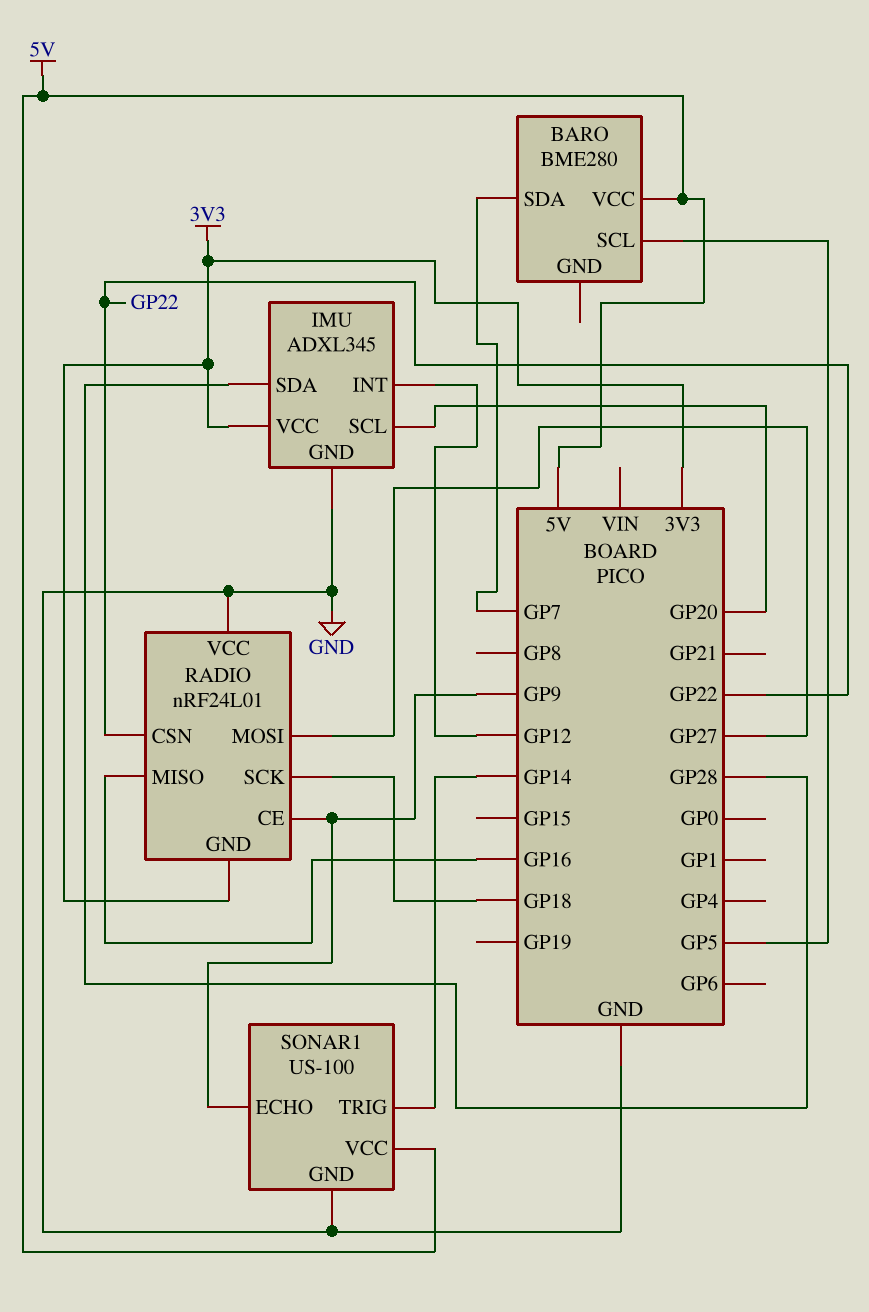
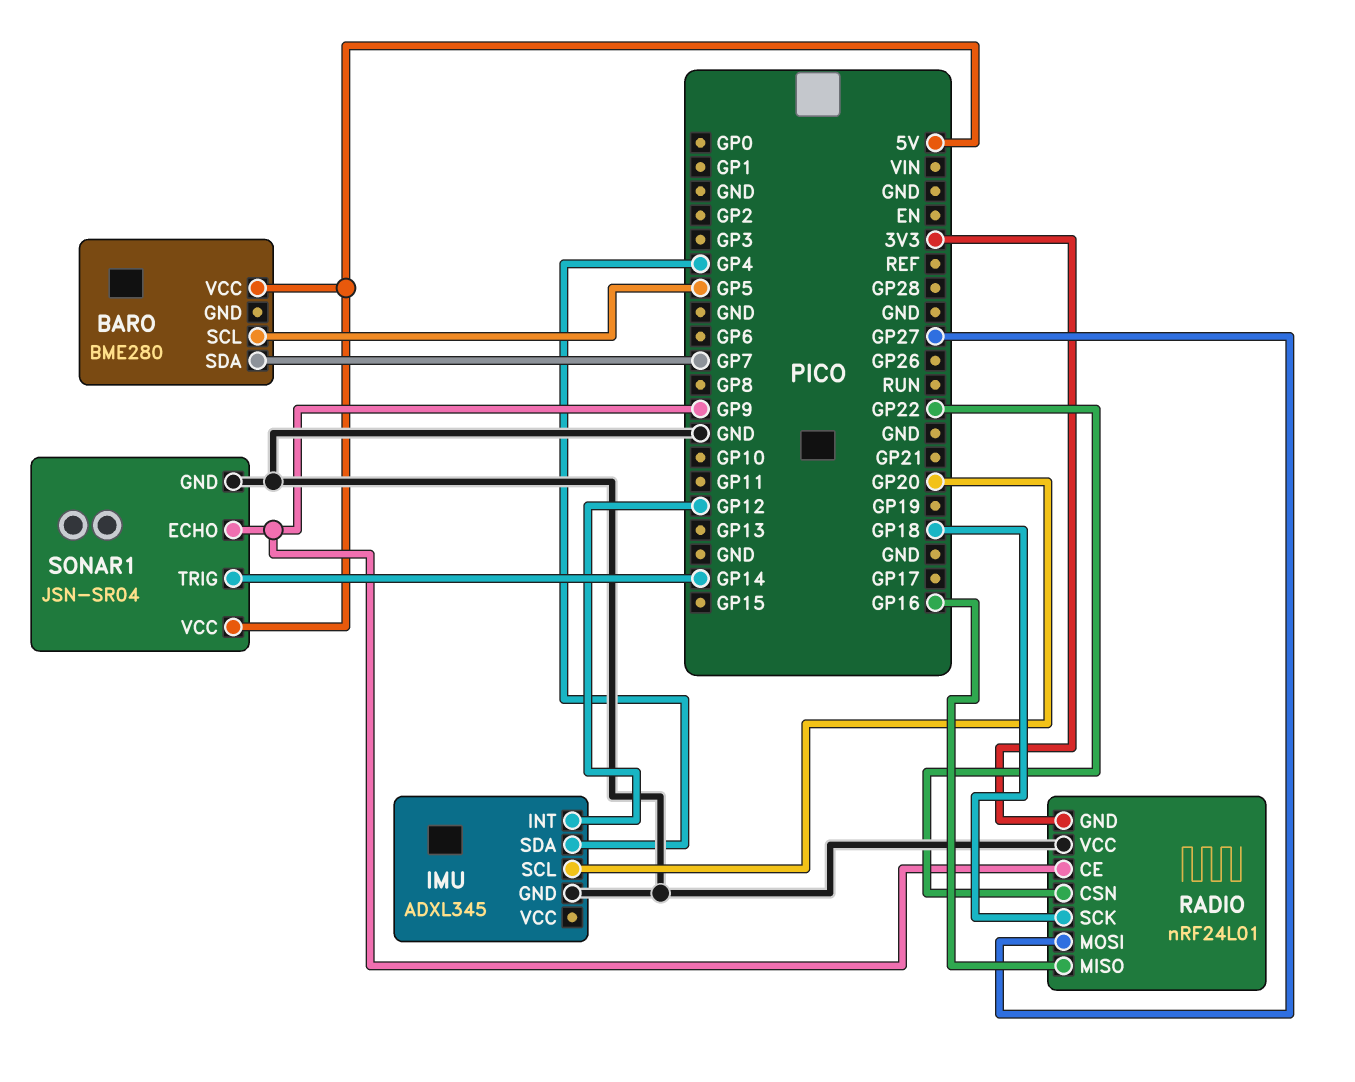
IMU pin SDA: GP28 -> GP4
IMU pin VCC: 3V3 -> none
SONAR1: US-100 -> JSN-SR04

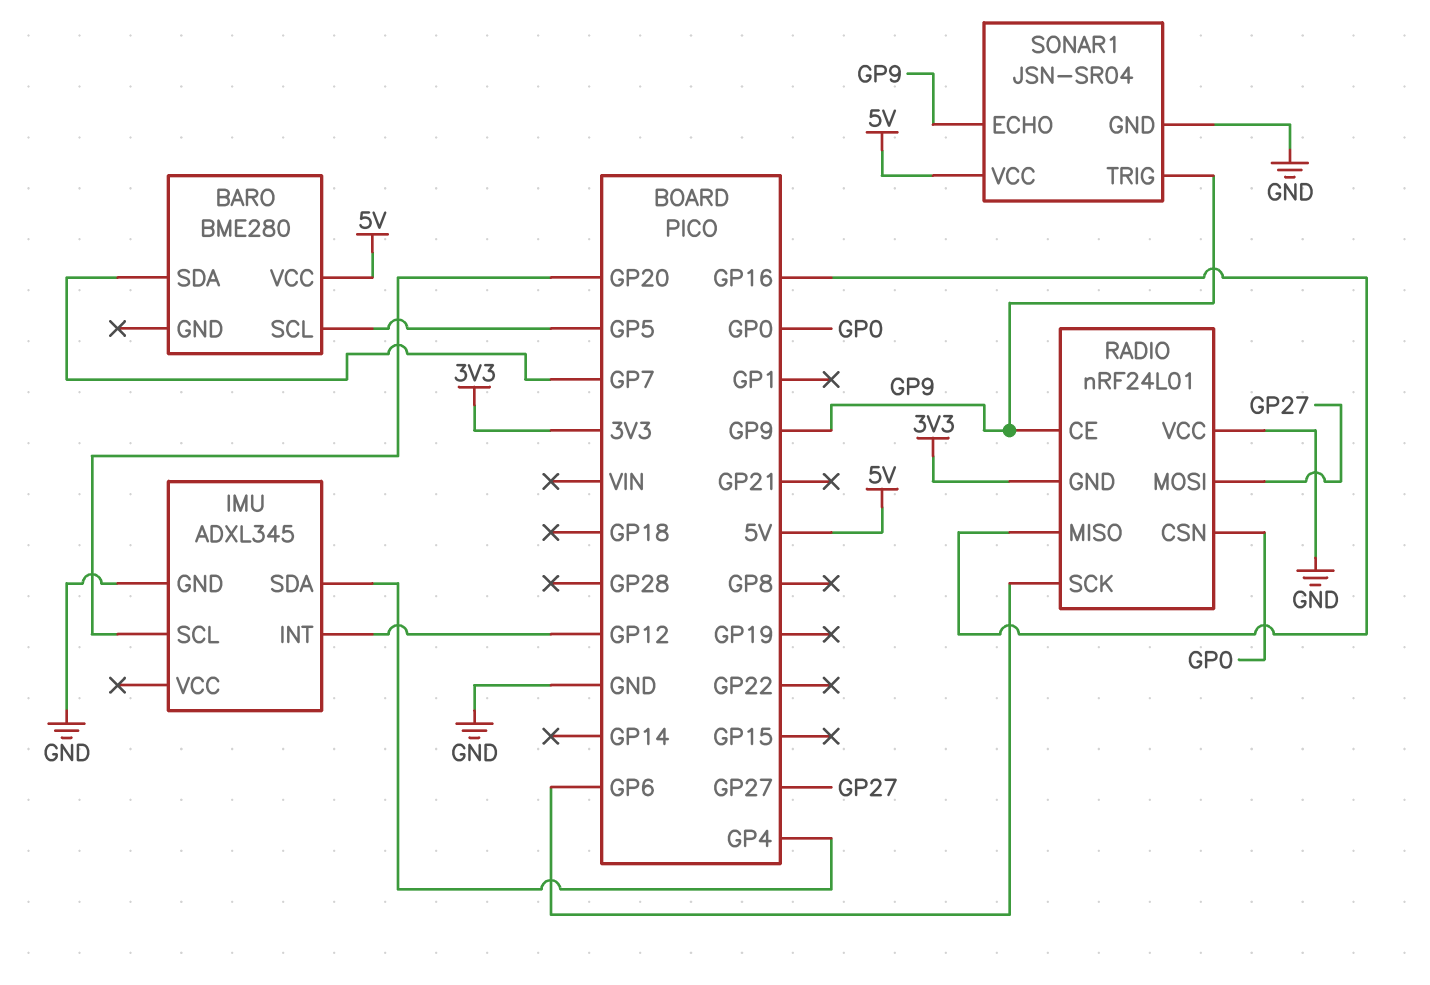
RADIO pin CSN: GP22 -> GP0
RADIO pin SCK: GP18 -> GP6
SONAR1 pin TRIG: GP14 -> GP9

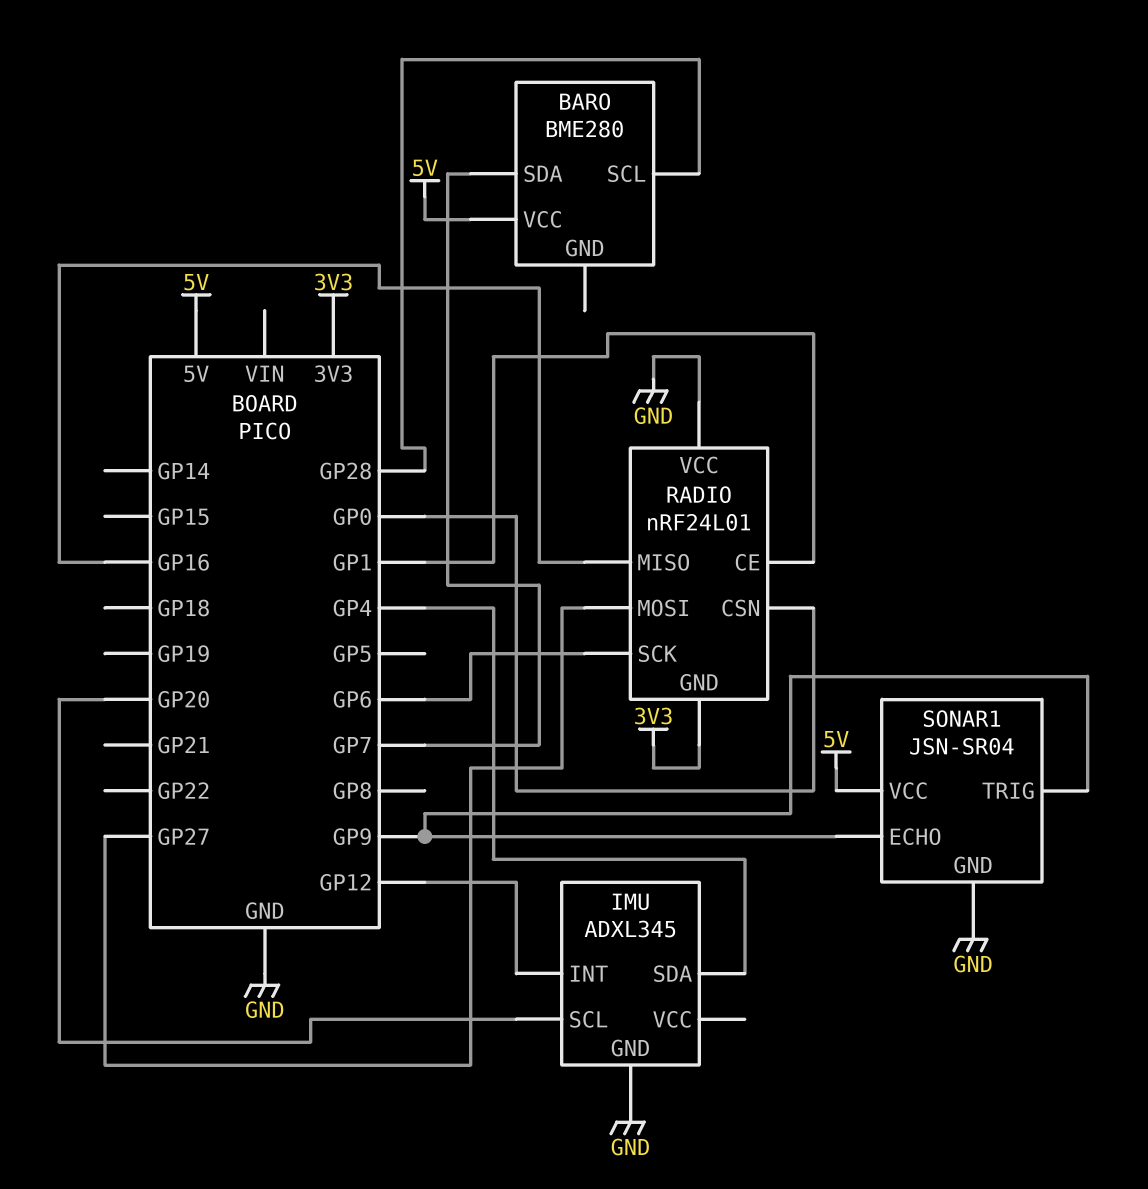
BARO pin SCL: GP5 -> GP28
RADIO pin CE: GP9 -> GP1

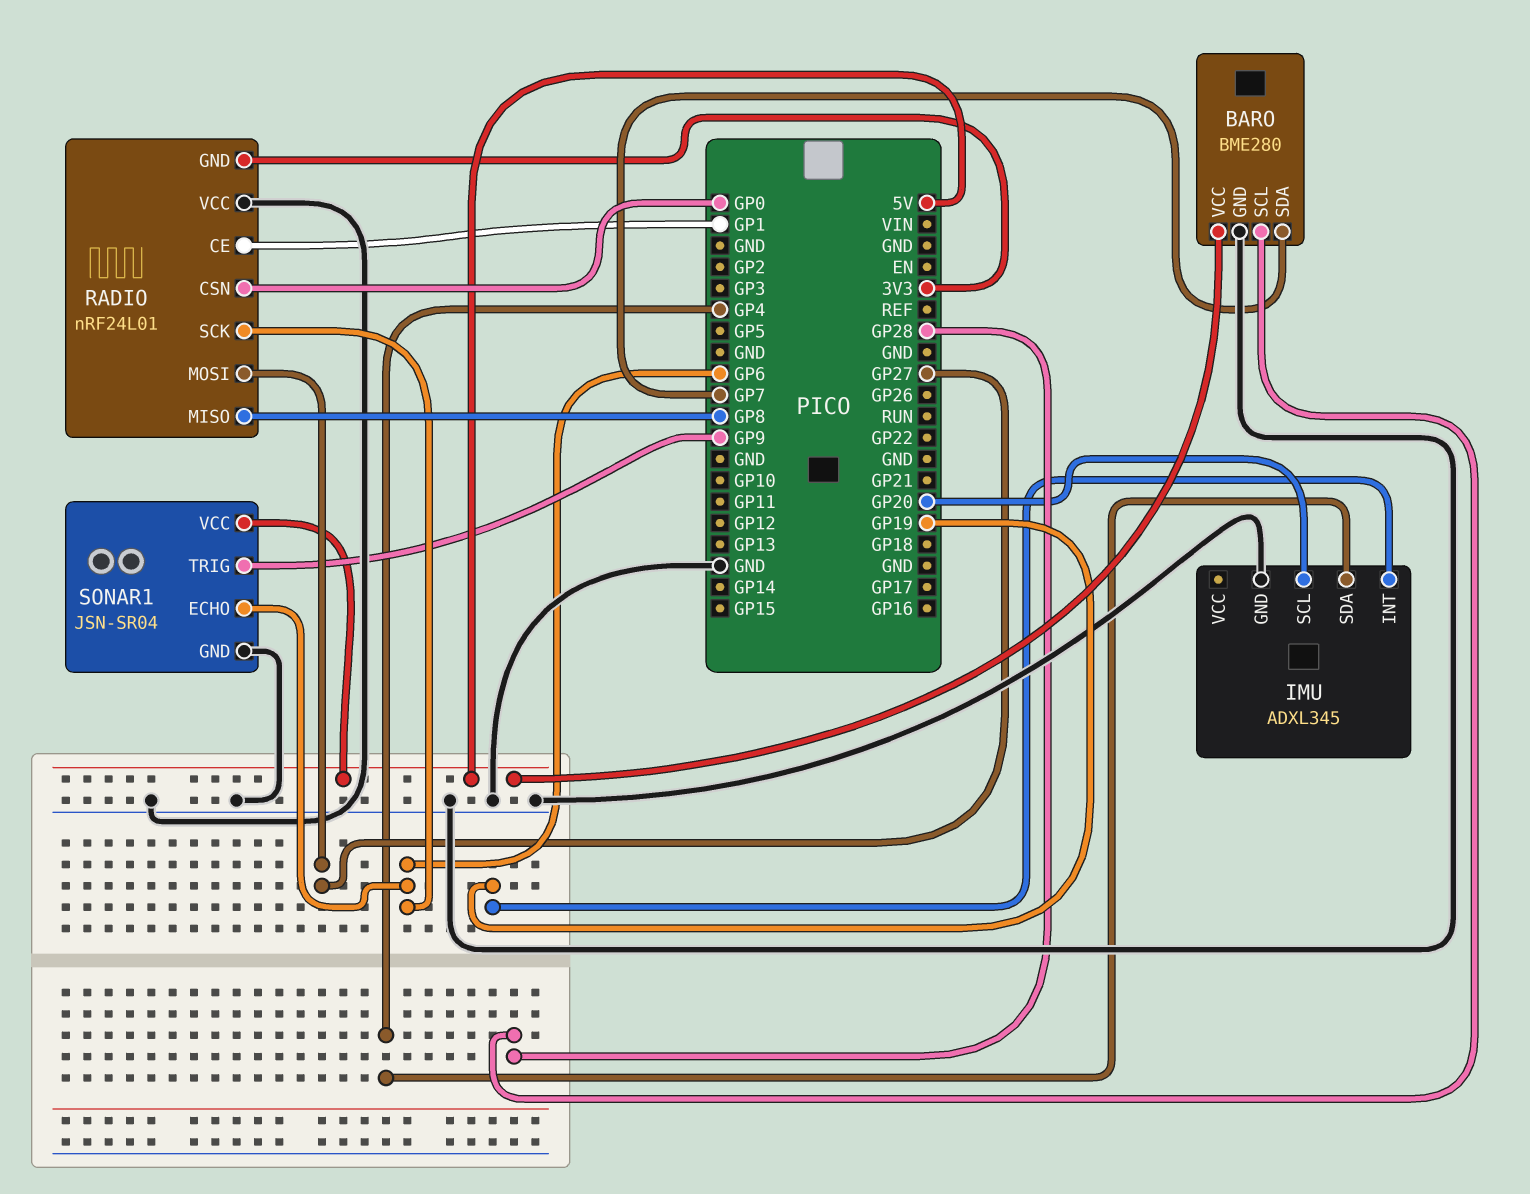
BARO pin GND: none -> GND
IMU pin INT: GP12 -> GP19
RADIO pin MISO: GP16 -> GP8
SONAR1 pin ECHO: GP9 -> GP6

